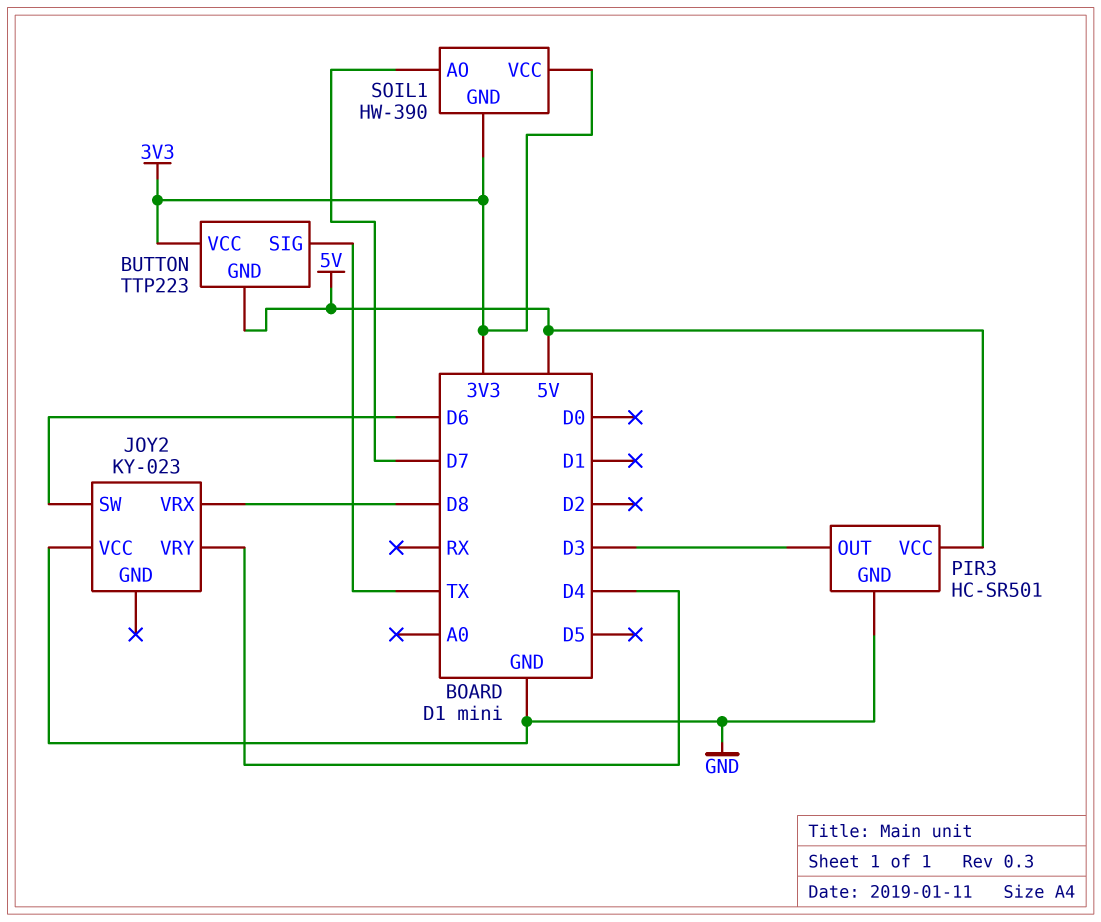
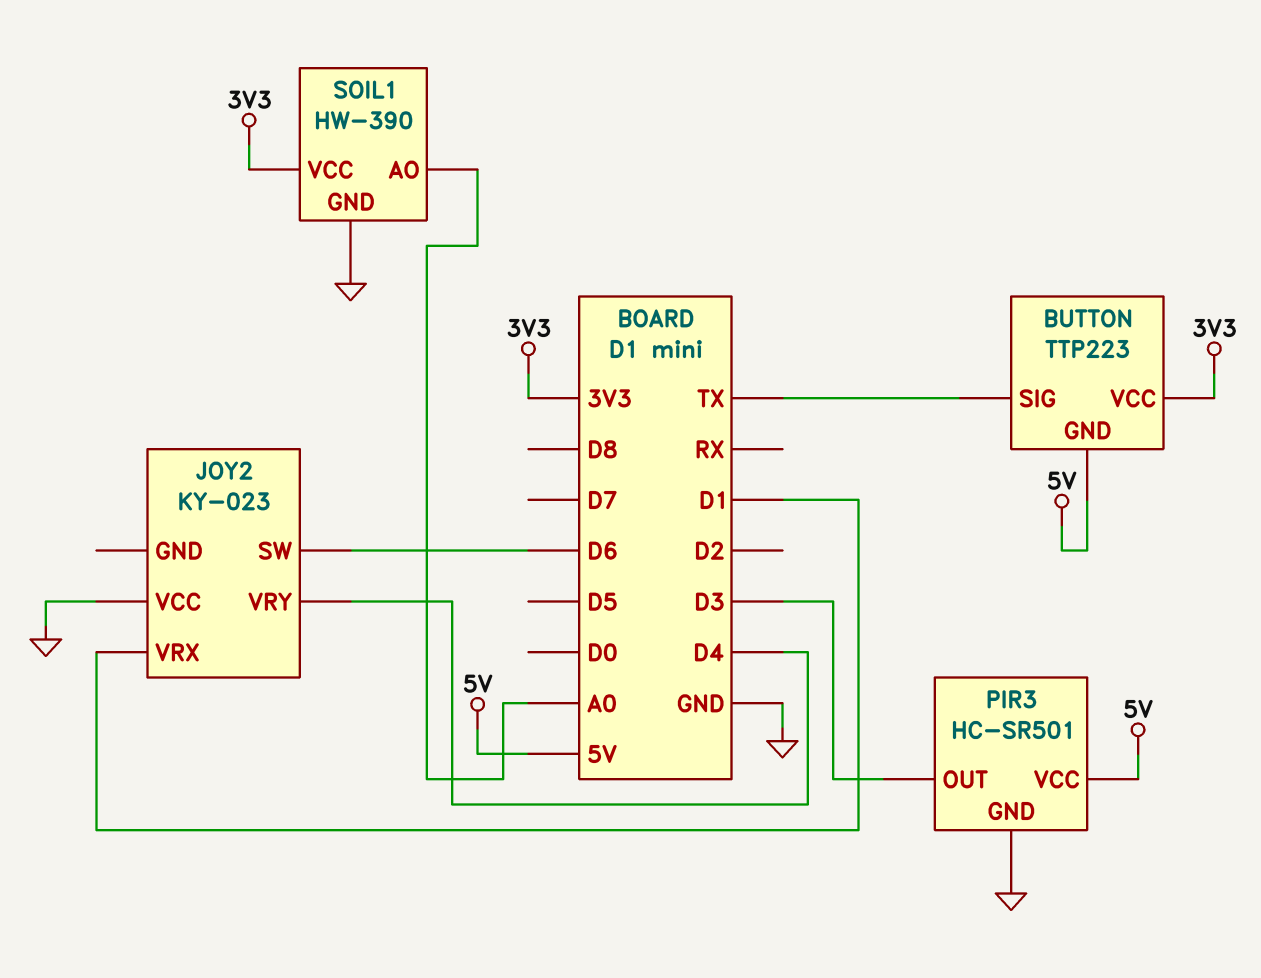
JOY2 pin VRX: D8 -> D1
SOIL1 pin AO: D7 -> A0
SOIL1 pin GND: 3V3 -> GND

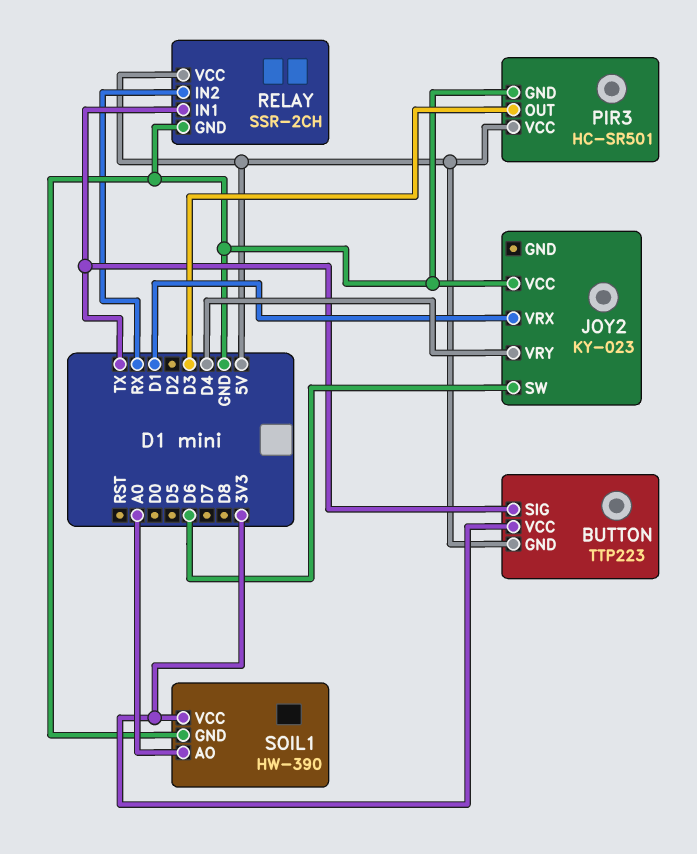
RELAY: none -> SSR-2CH
RELAY pin GND: none -> GND
RELAY pin IN1: none -> TX
RELAY pin IN2: none -> RX
RELAY pin VCC: none -> 5V

